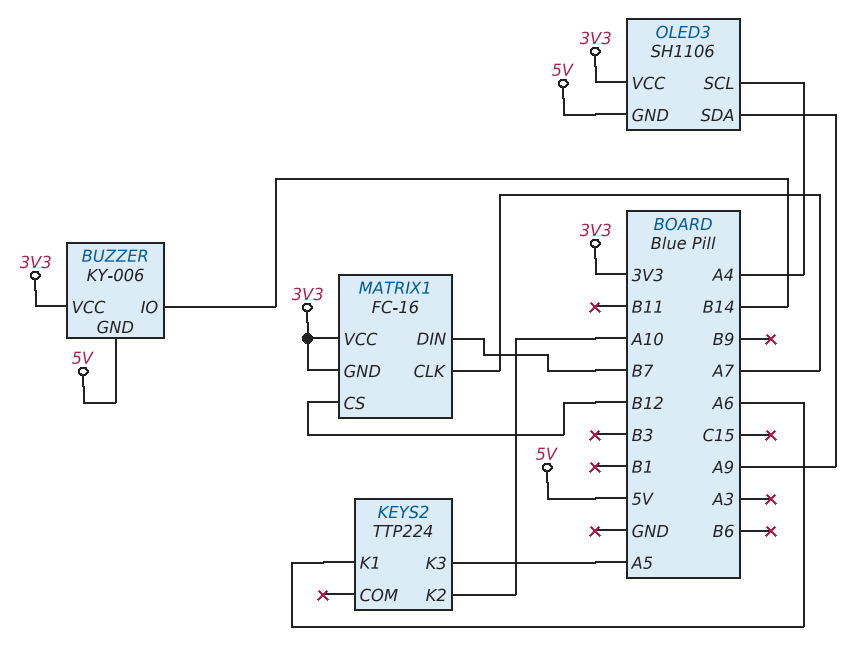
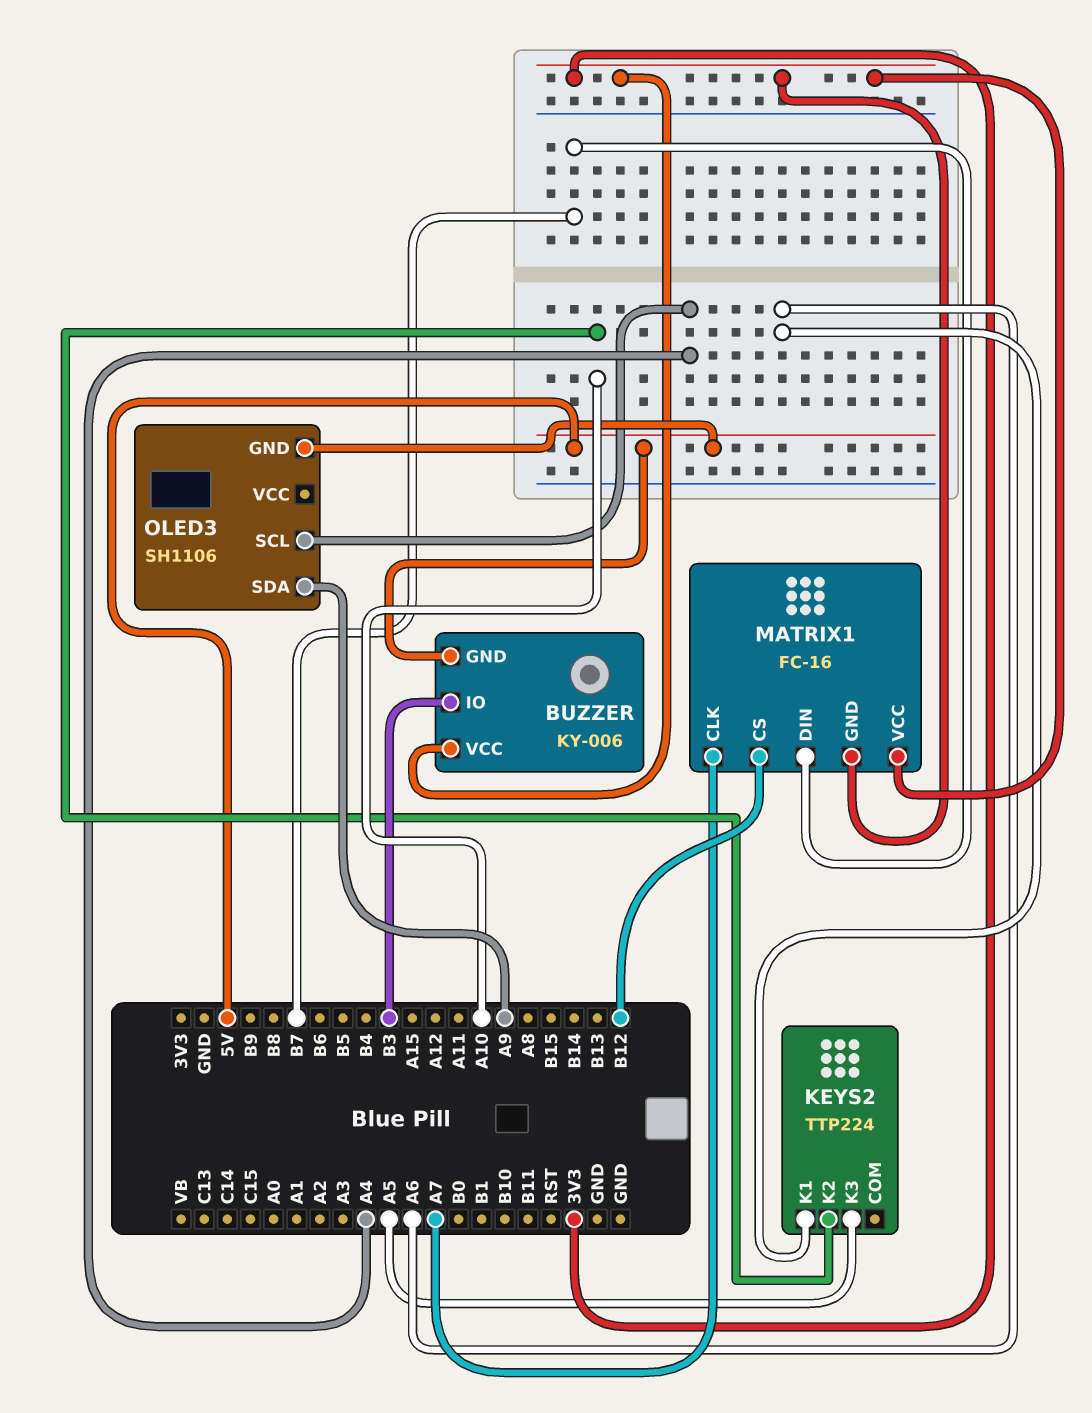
BUZZER pin IO: B14 -> B3
OLED3 pin VCC: 3V3 -> none

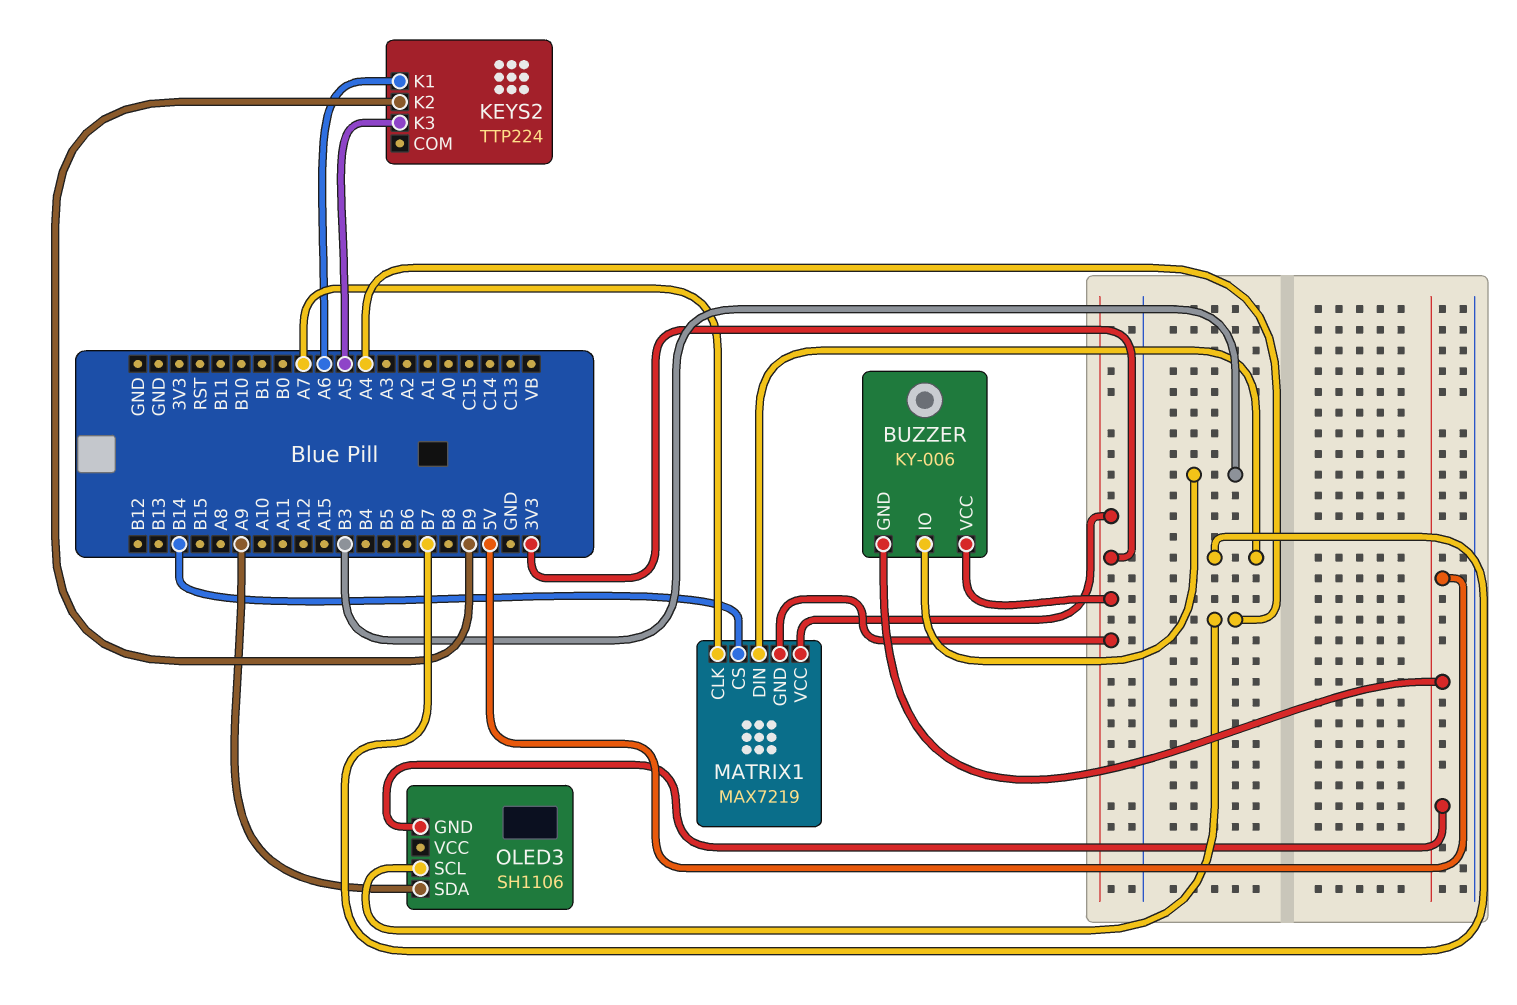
KEYS2 pin K2: A10 -> B9
MATRIX1: FC-16 -> MAX7219
MATRIX1 pin CS: B12 -> B14

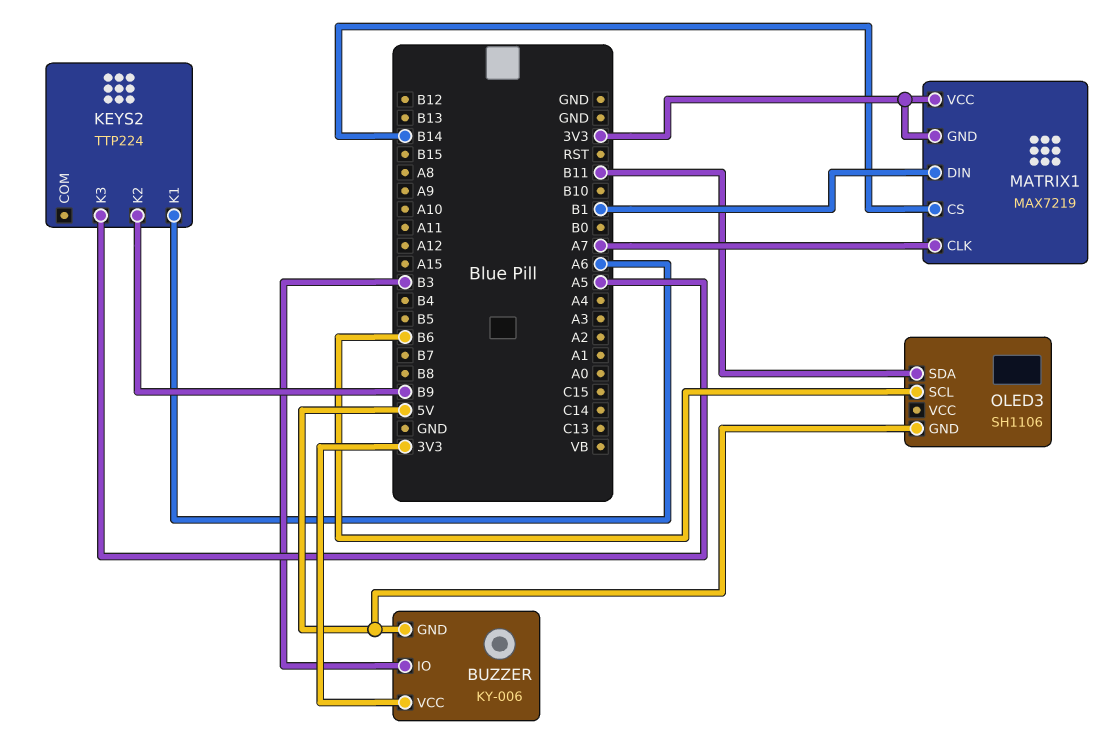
MATRIX1 pin DIN: B7 -> B1
OLED3 pin SCL: A4 -> B6
OLED3 pin SDA: A9 -> B11

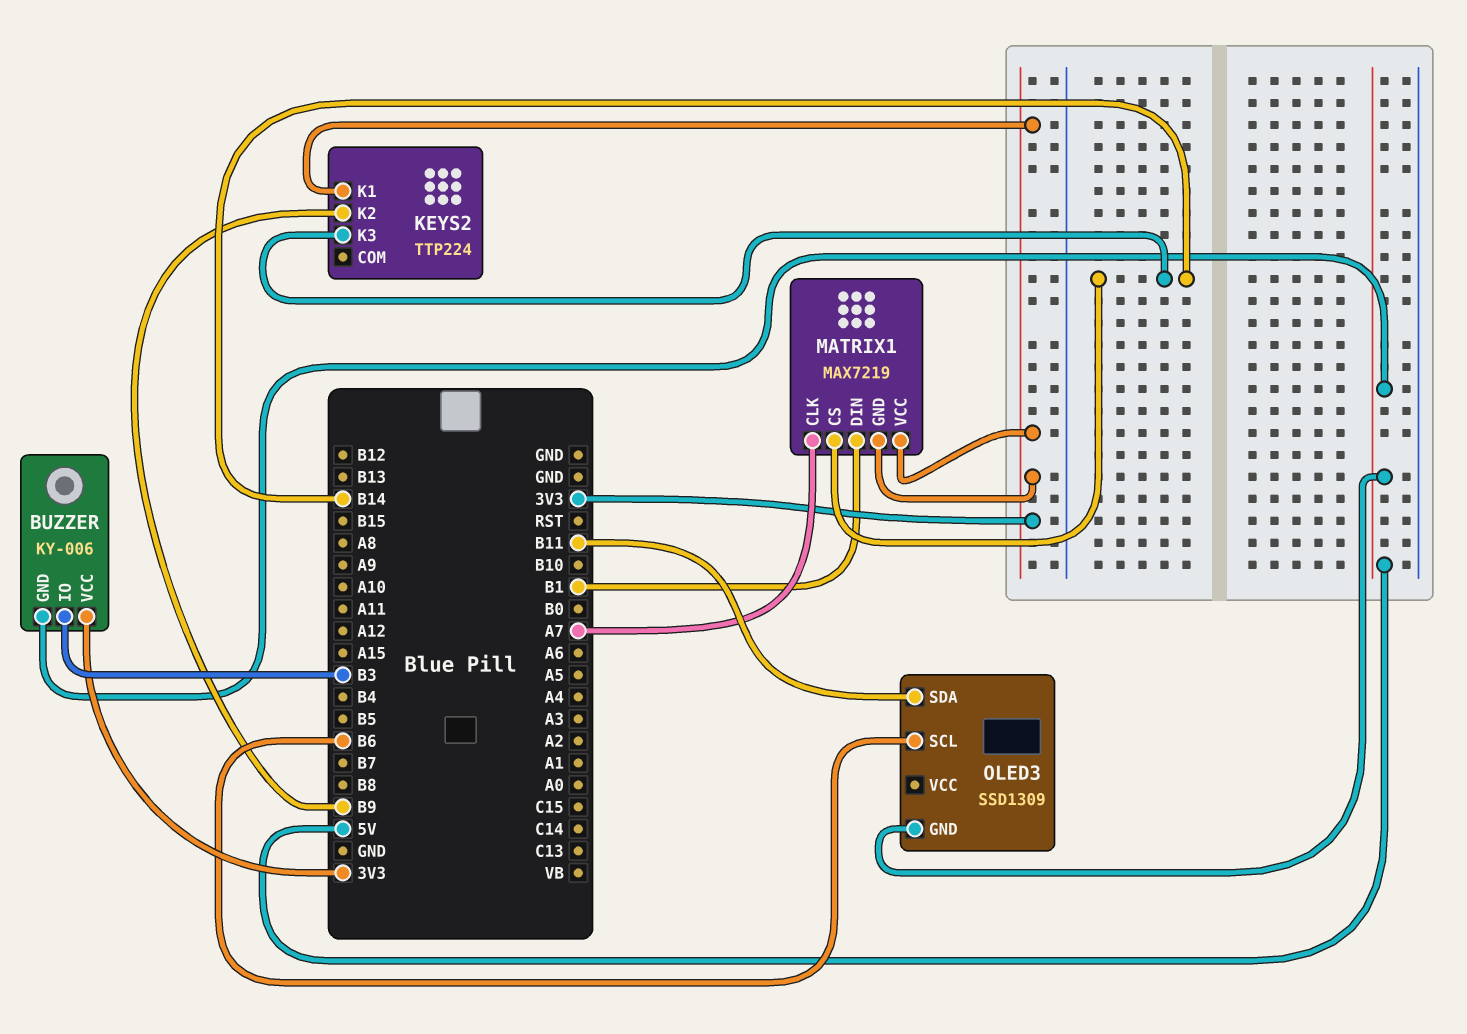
KEYS2 pin K1: A6 -> 3V3
KEYS2 pin K3: A5 -> B14
OLED3: SH1106 -> SSD1309

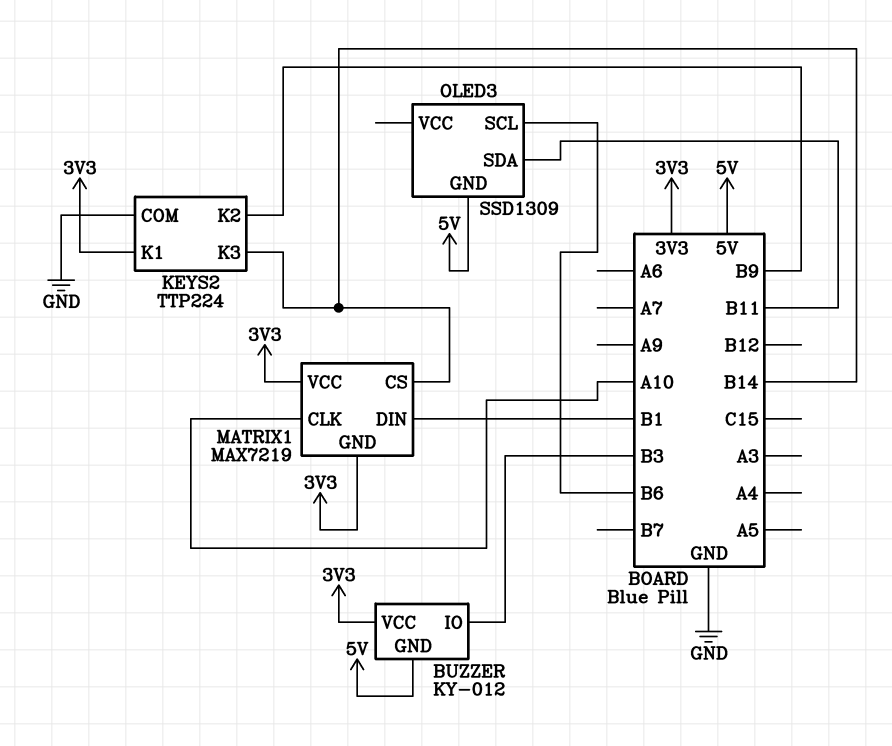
BUZZER: KY-006 -> KY-012
KEYS2 pin COM: none -> GND
MATRIX1 pin CLK: A7 -> A10

